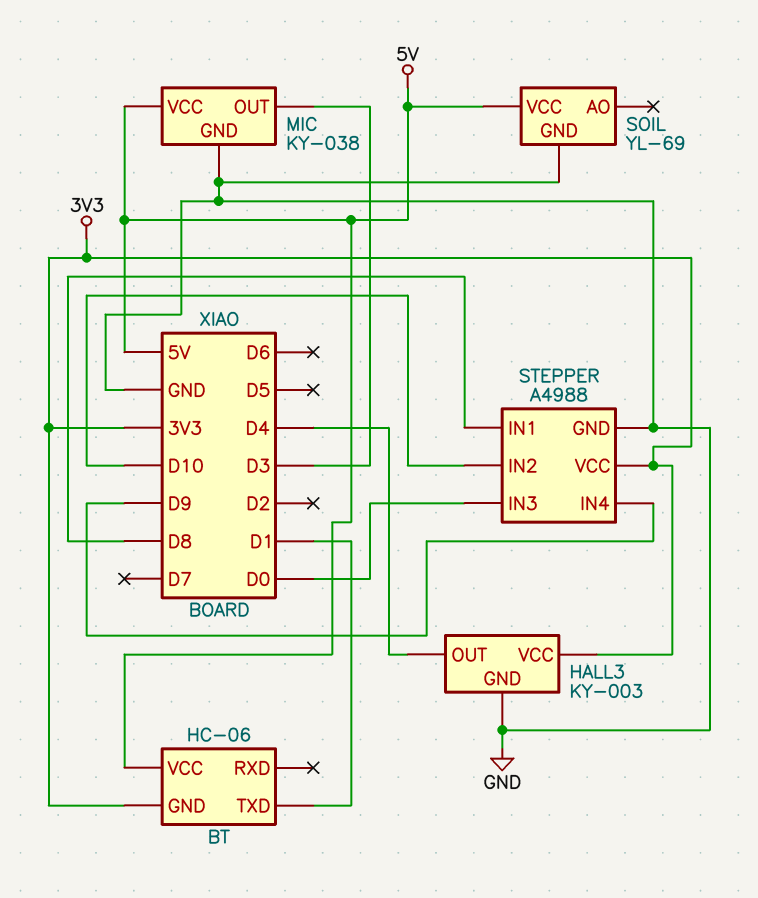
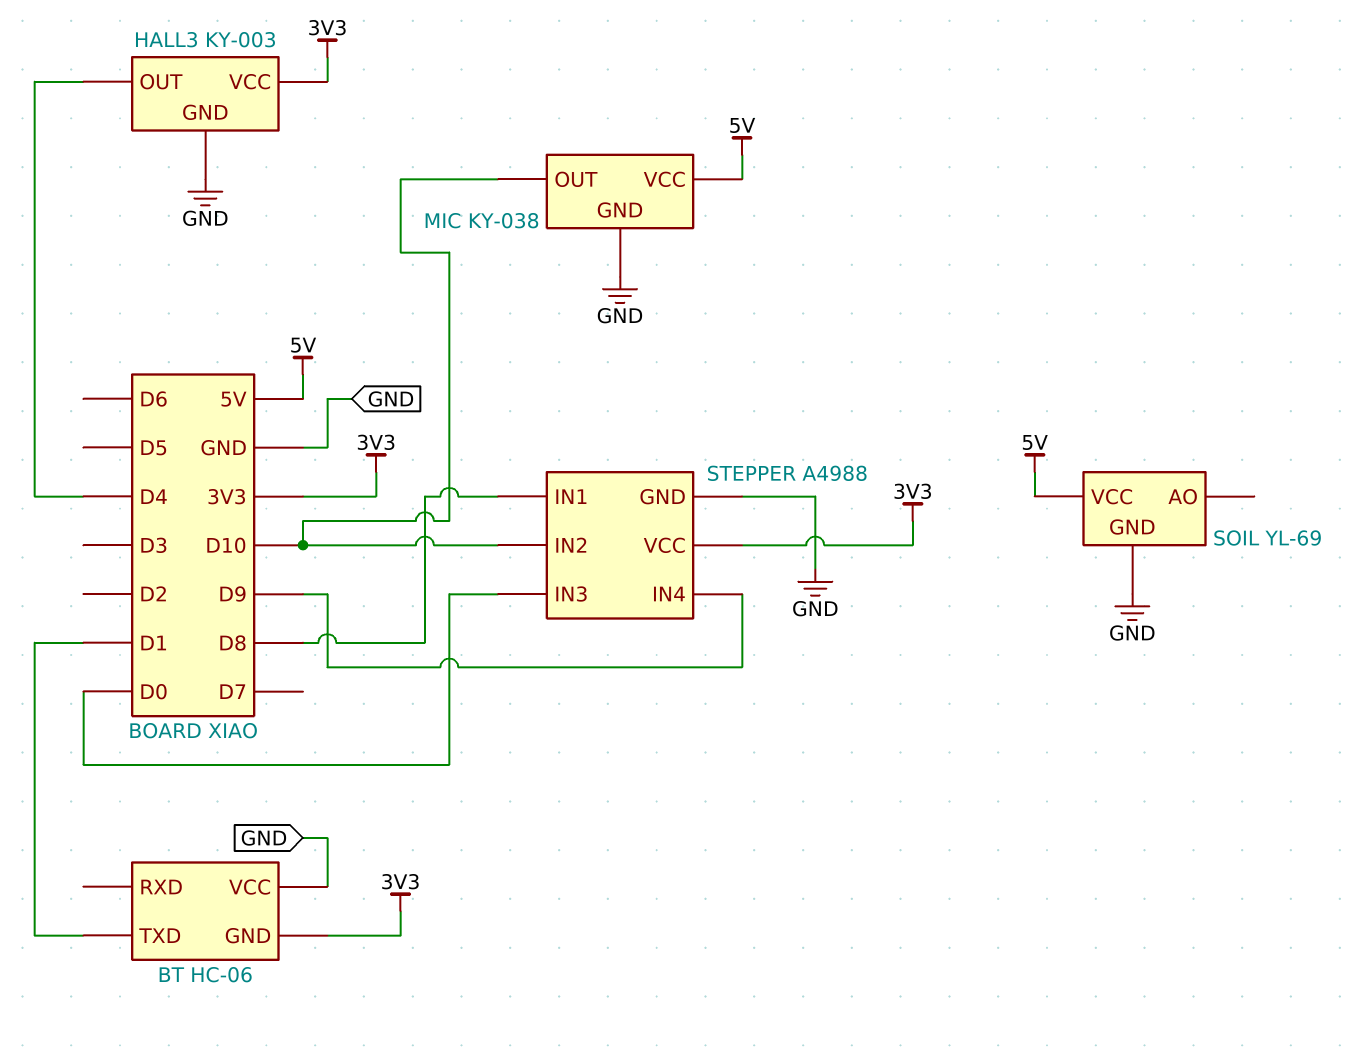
BT pin VCC: 5V -> GND
MIC pin OUT: D3 -> D10

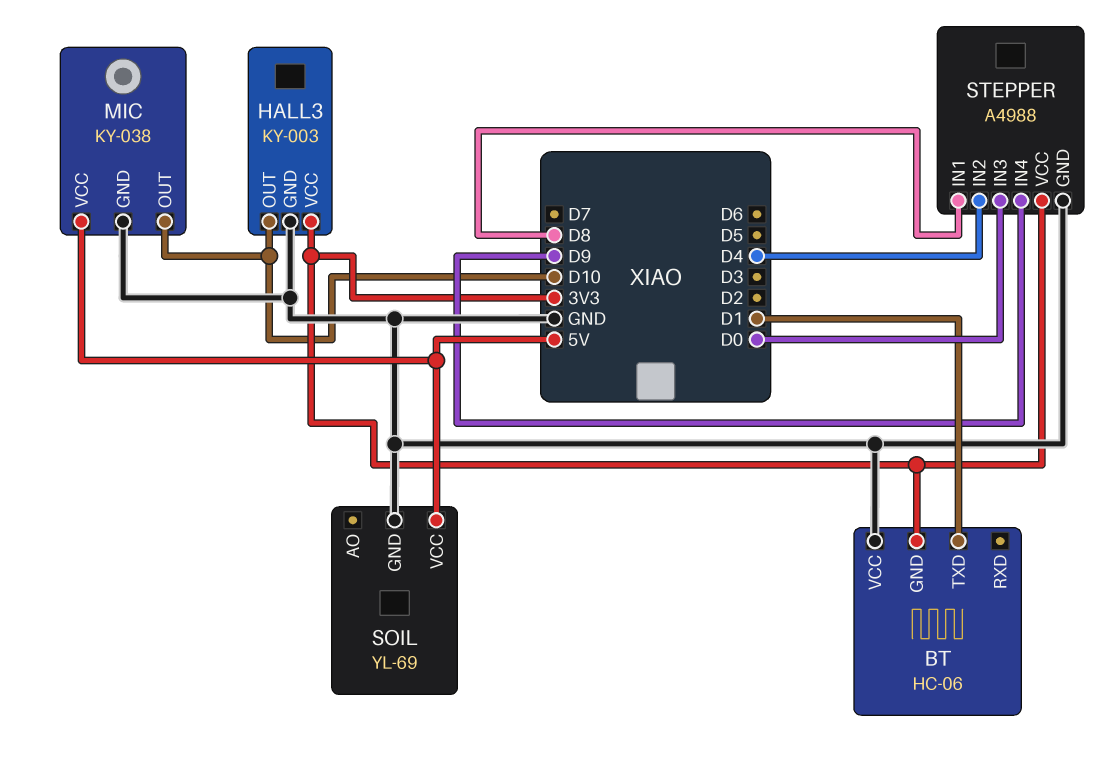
HALL3 pin OUT: D4 -> D10
STEPPER pin IN2: D10 -> D4

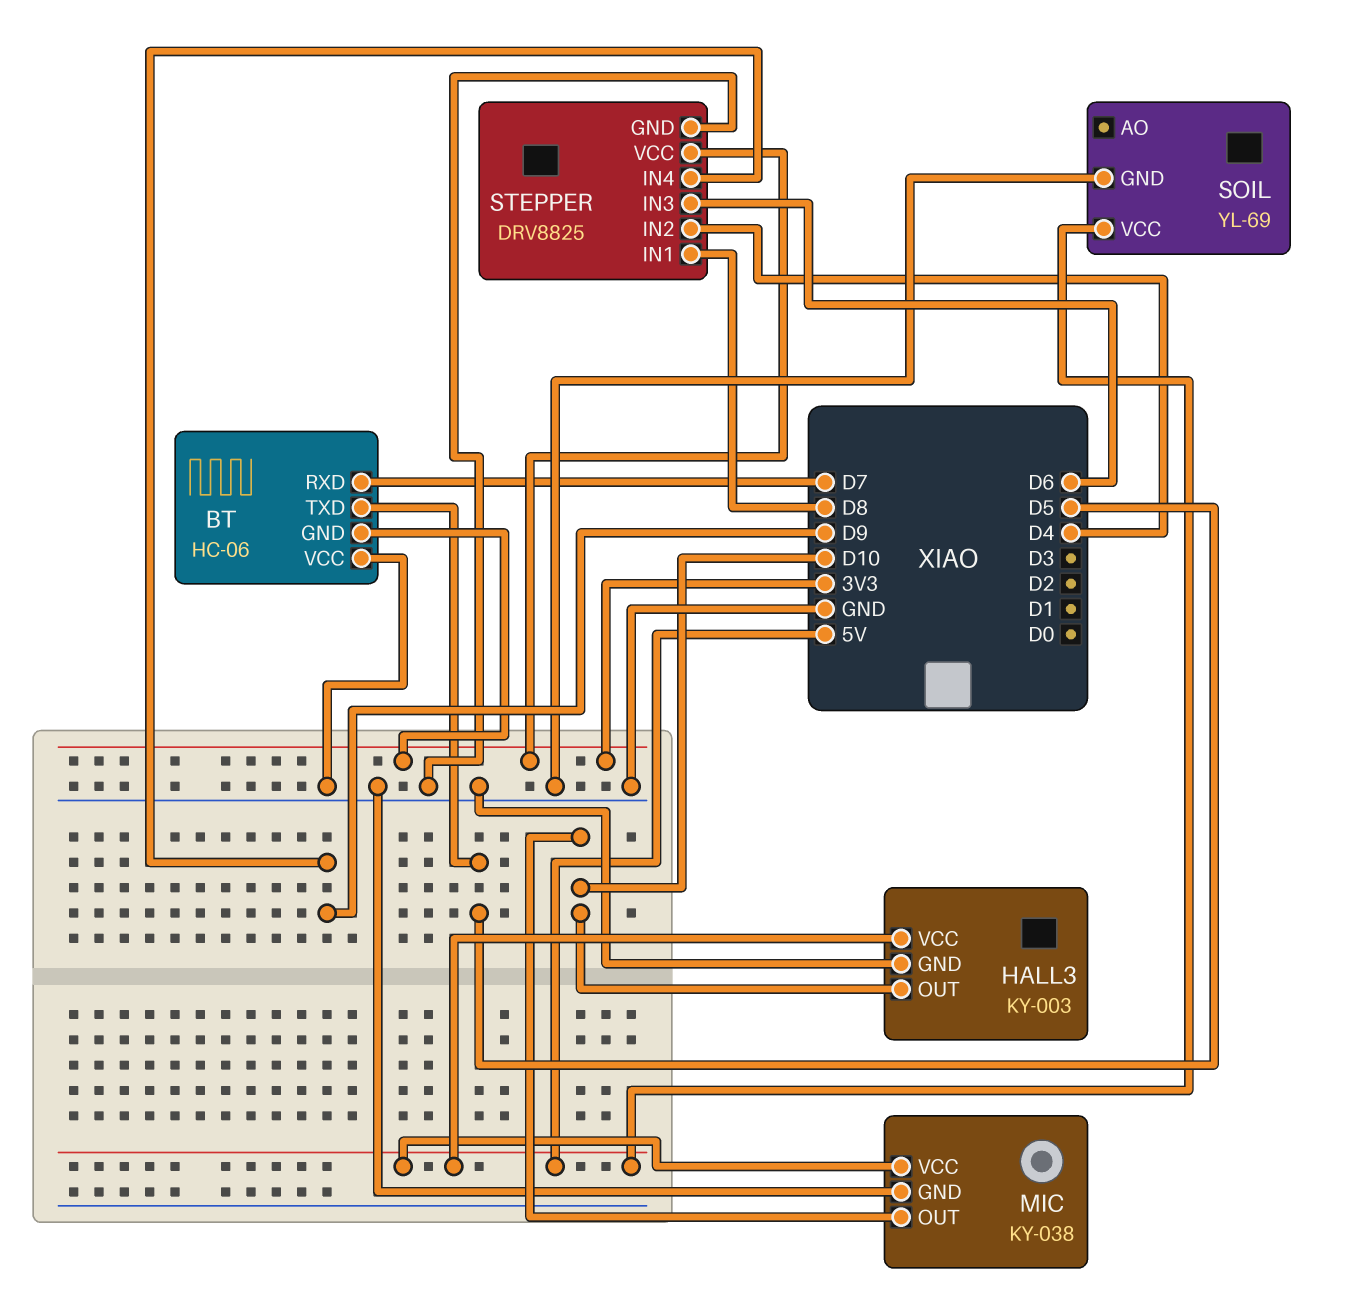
BT pin RXD: none -> D7
BT pin TXD: D1 -> D5
HALL3 pin VCC: 3V3 -> 5V
STEPPER: A4988 -> DRV8825
STEPPER pin IN3: D0 -> D6

